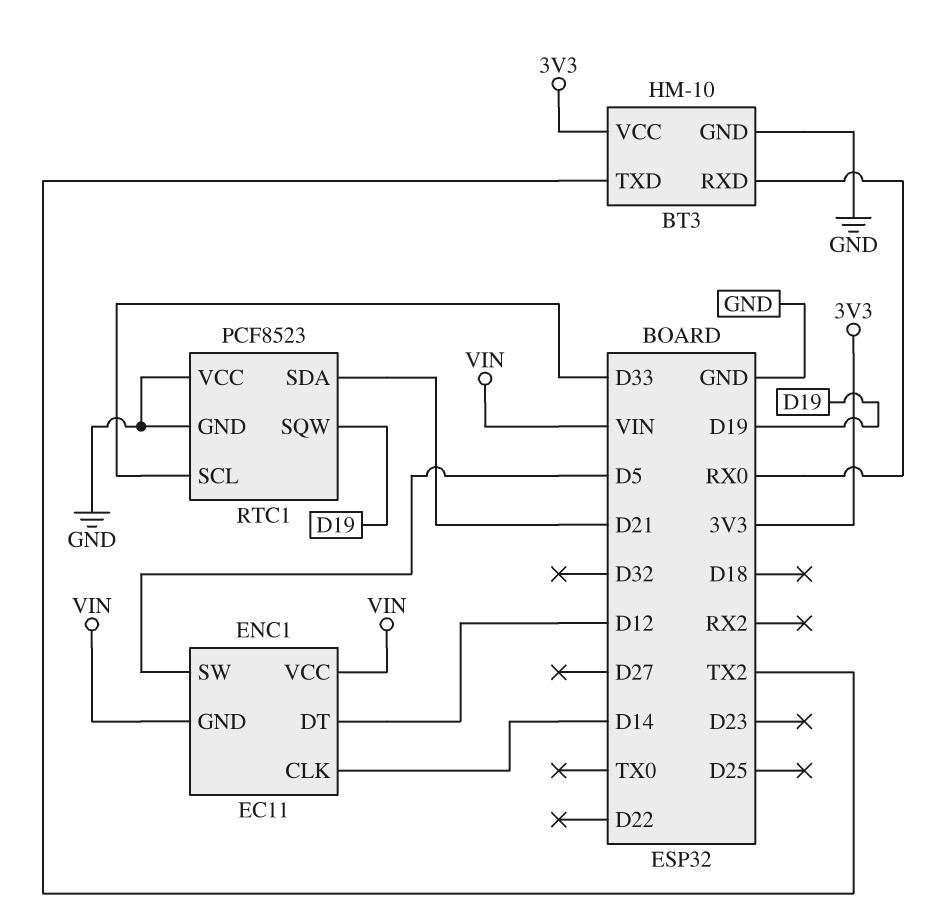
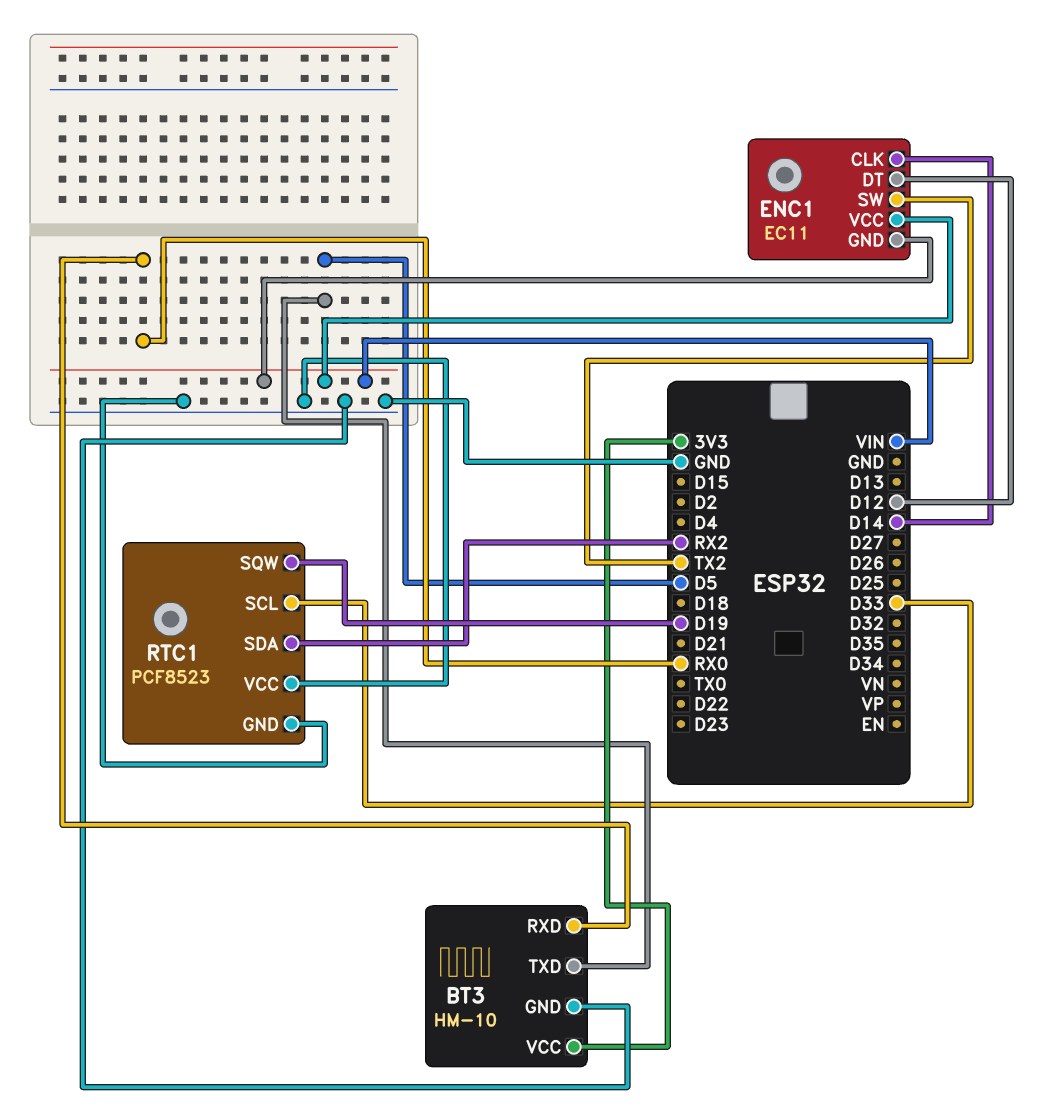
BT3 pin TXD: TX2 -> D5
ENC1 pin SW: D5 -> TX2
RTC1 pin SDA: D21 -> RX2

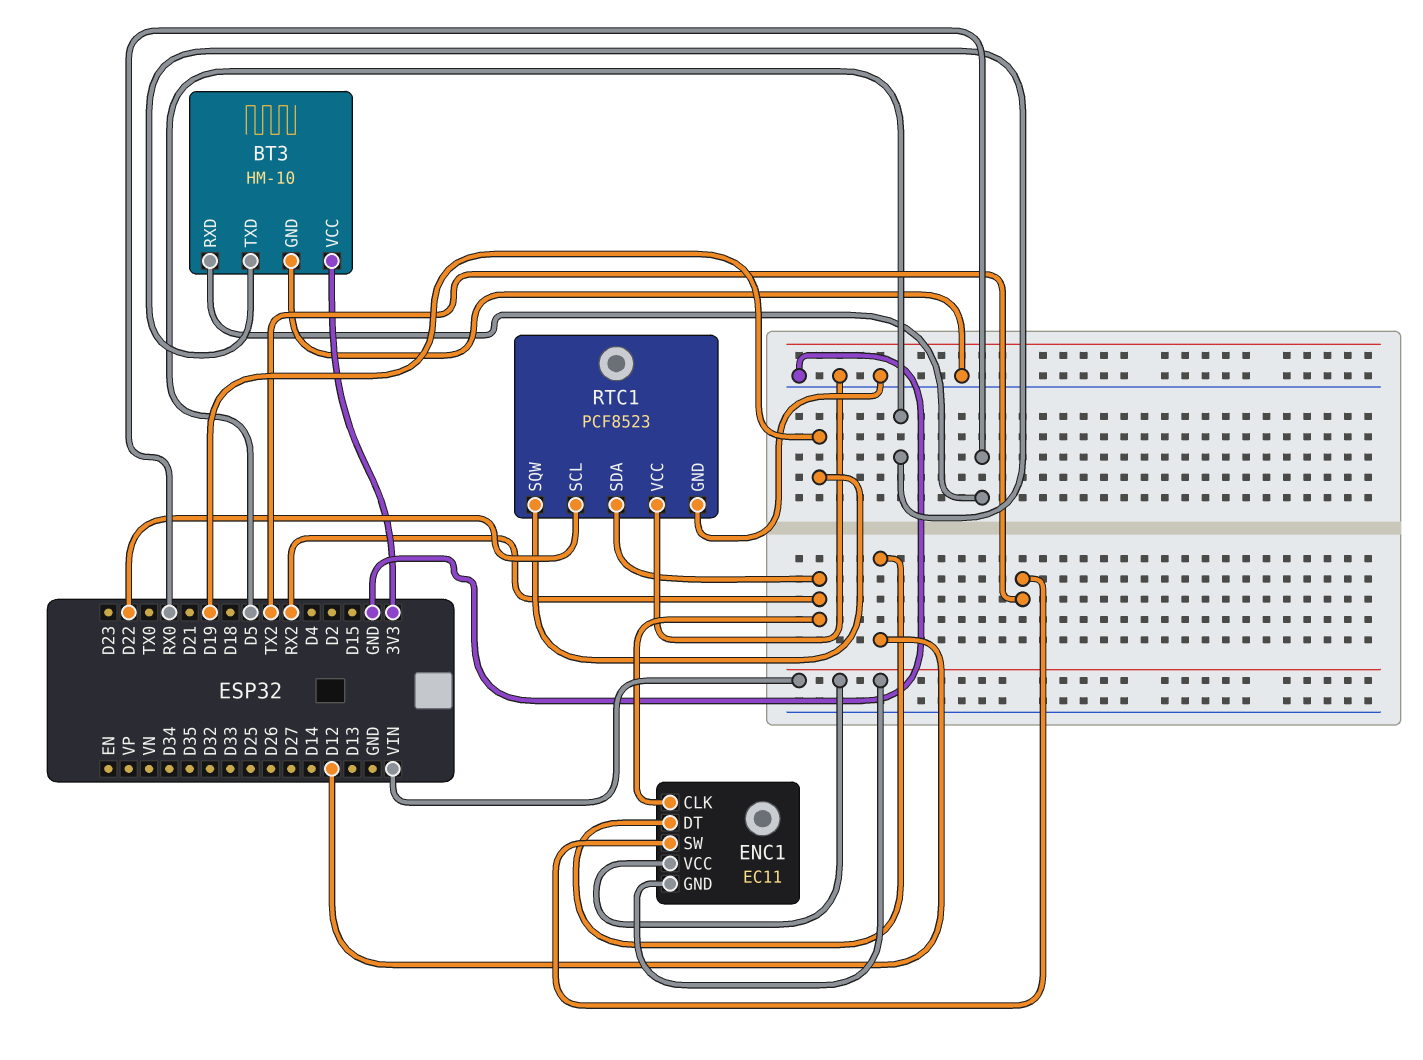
ENC1 pin CLK: D14 -> RX2
RTC1 pin SCL: D33 -> D22

